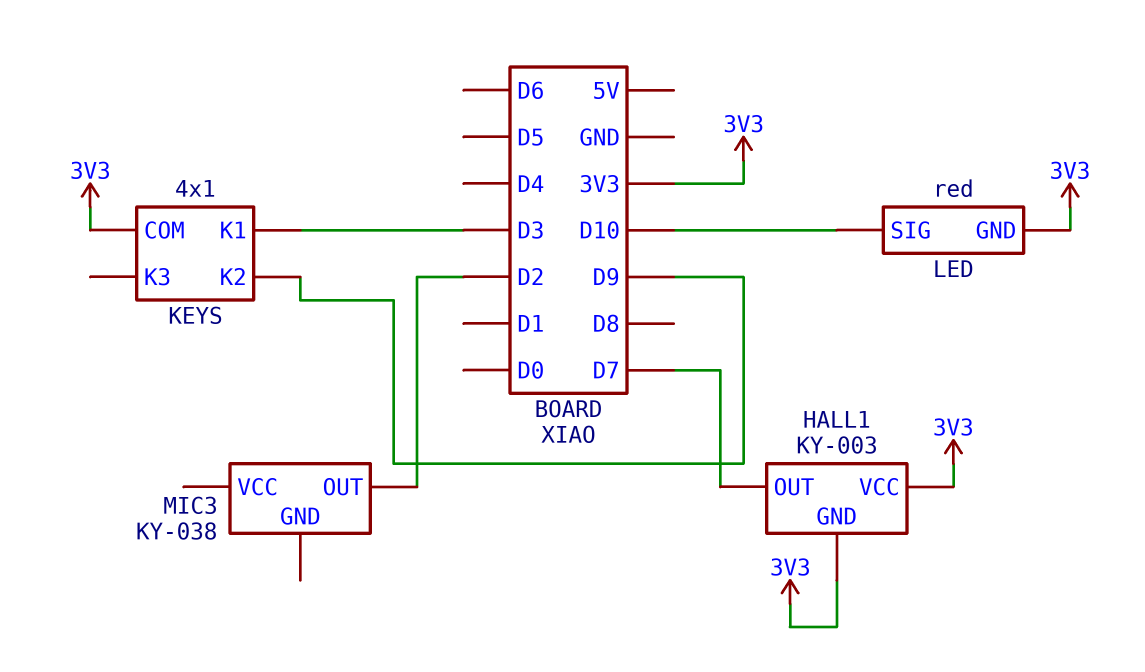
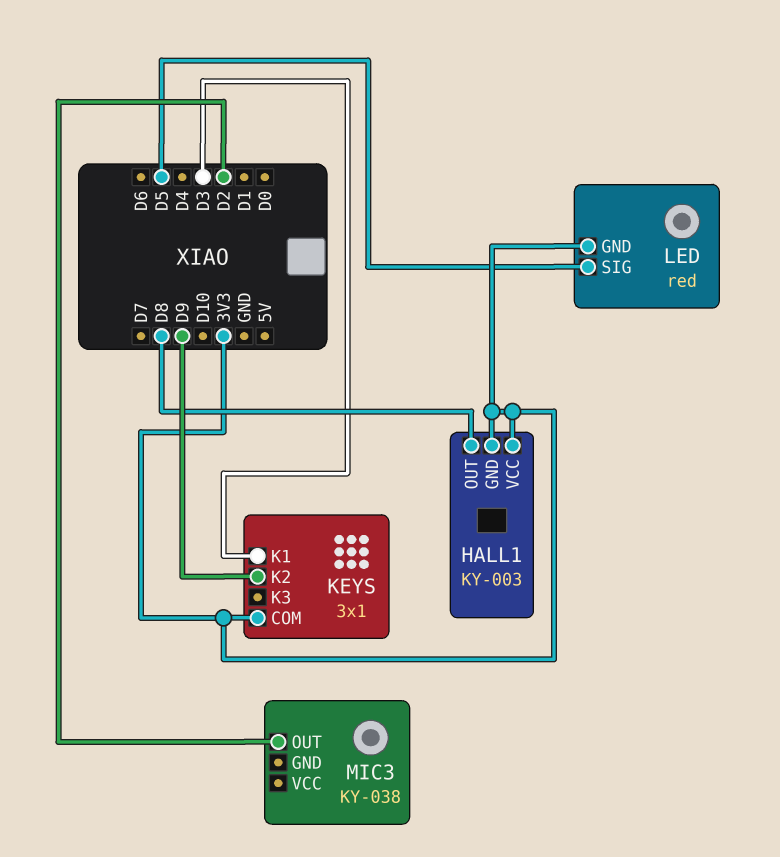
HALL1 pin OUT: D7 -> D8
KEYS: 4x1 -> 3x1
LED pin SIG: D10 -> D5

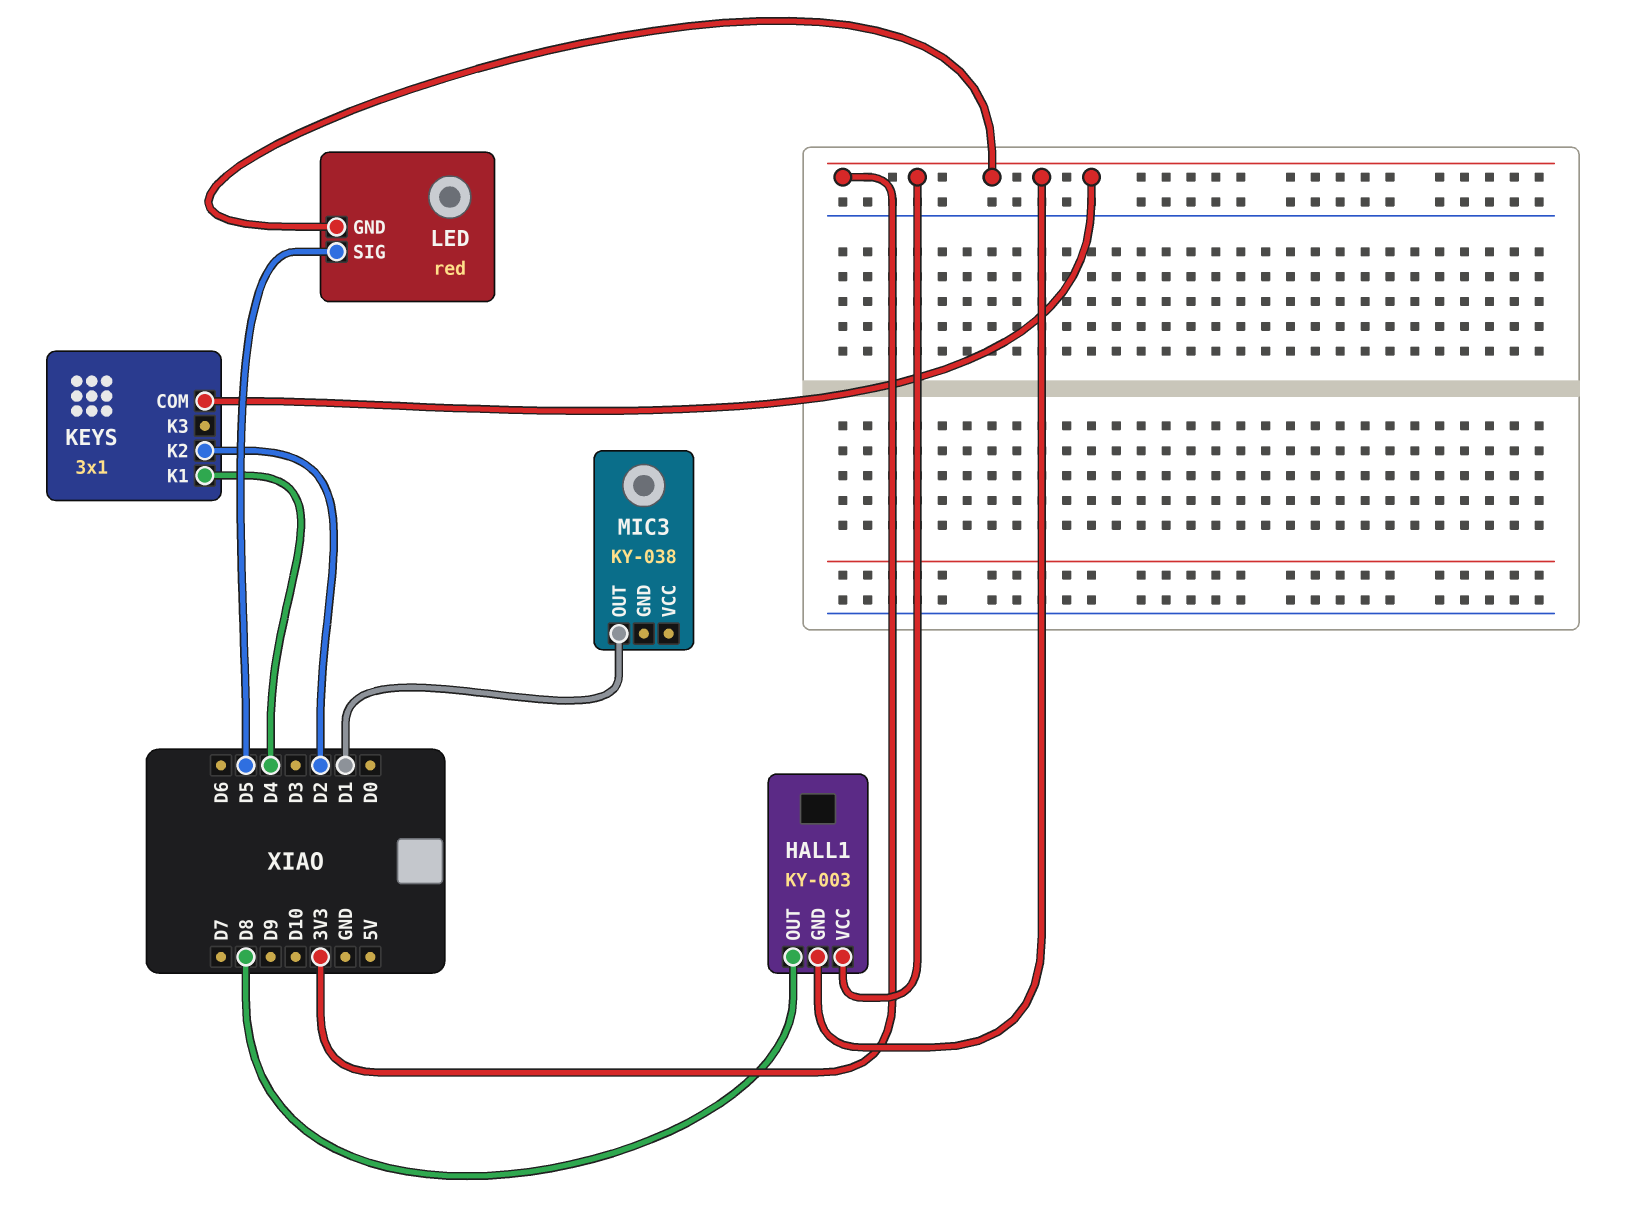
KEYS pin K1: D3 -> D4
KEYS pin K2: D9 -> D2
MIC3 pin OUT: D2 -> D1

